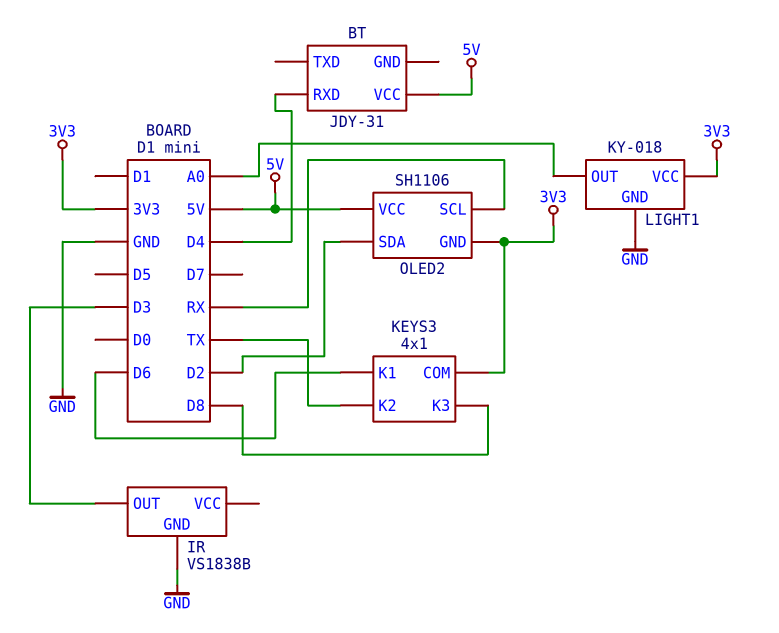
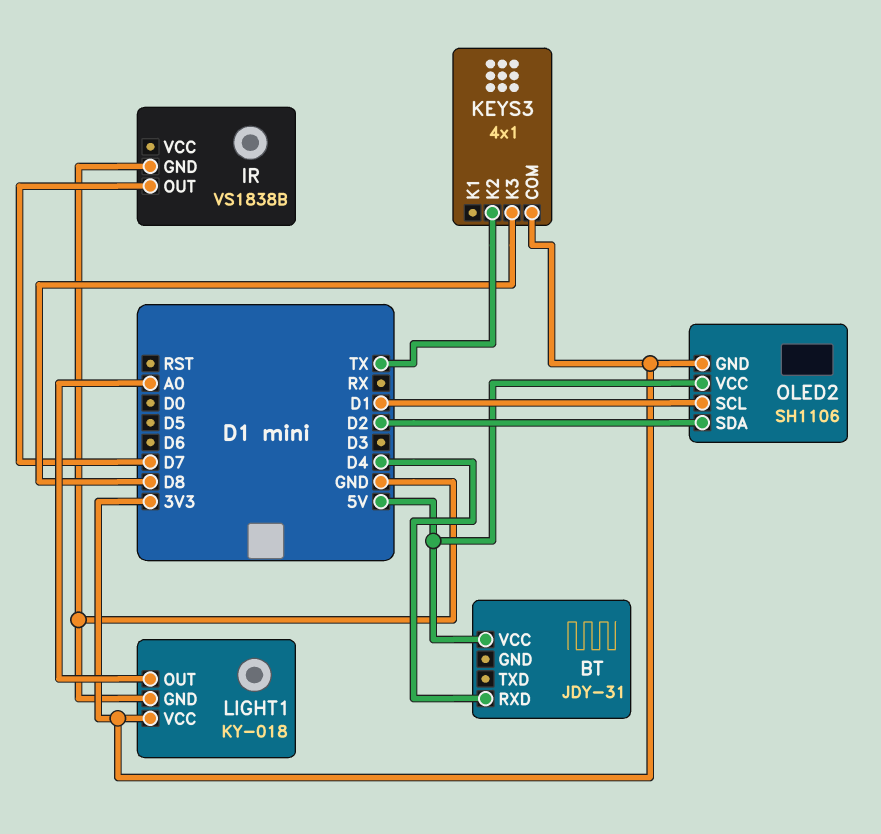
IR pin OUT: D3 -> D7
KEYS3 pin K1: D6 -> none
OLED2 pin SCL: RX -> D1

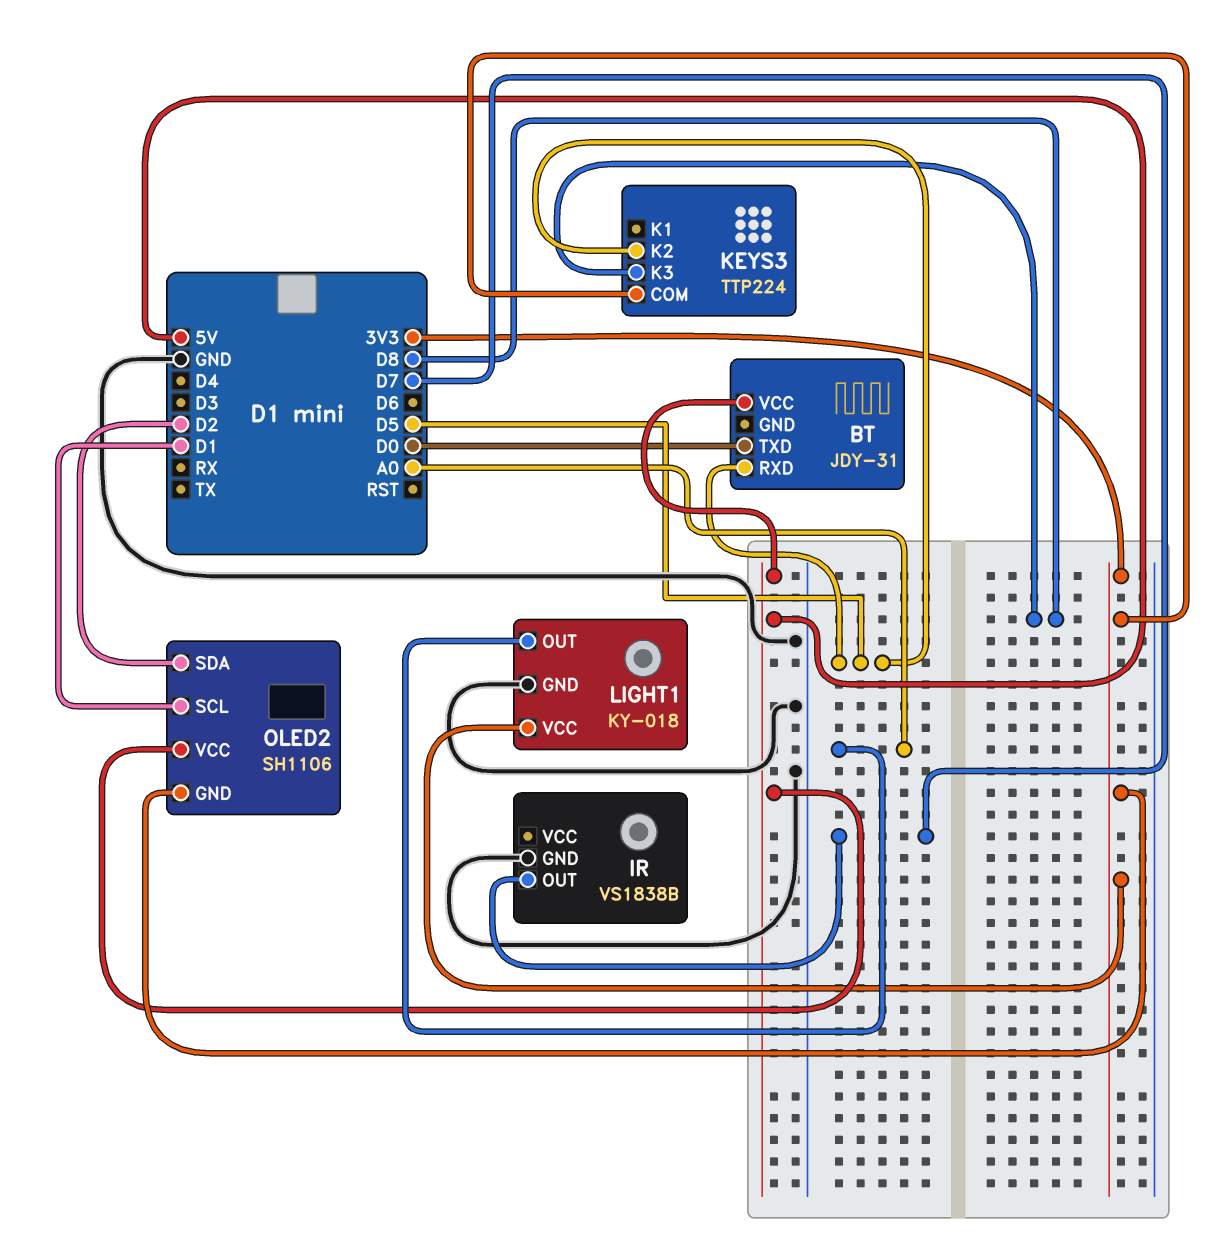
BT pin RXD: D4 -> D5
BT pin TXD: none -> D0
KEYS3: 4x1 -> TTP224
KEYS3 pin K2: TX -> D5

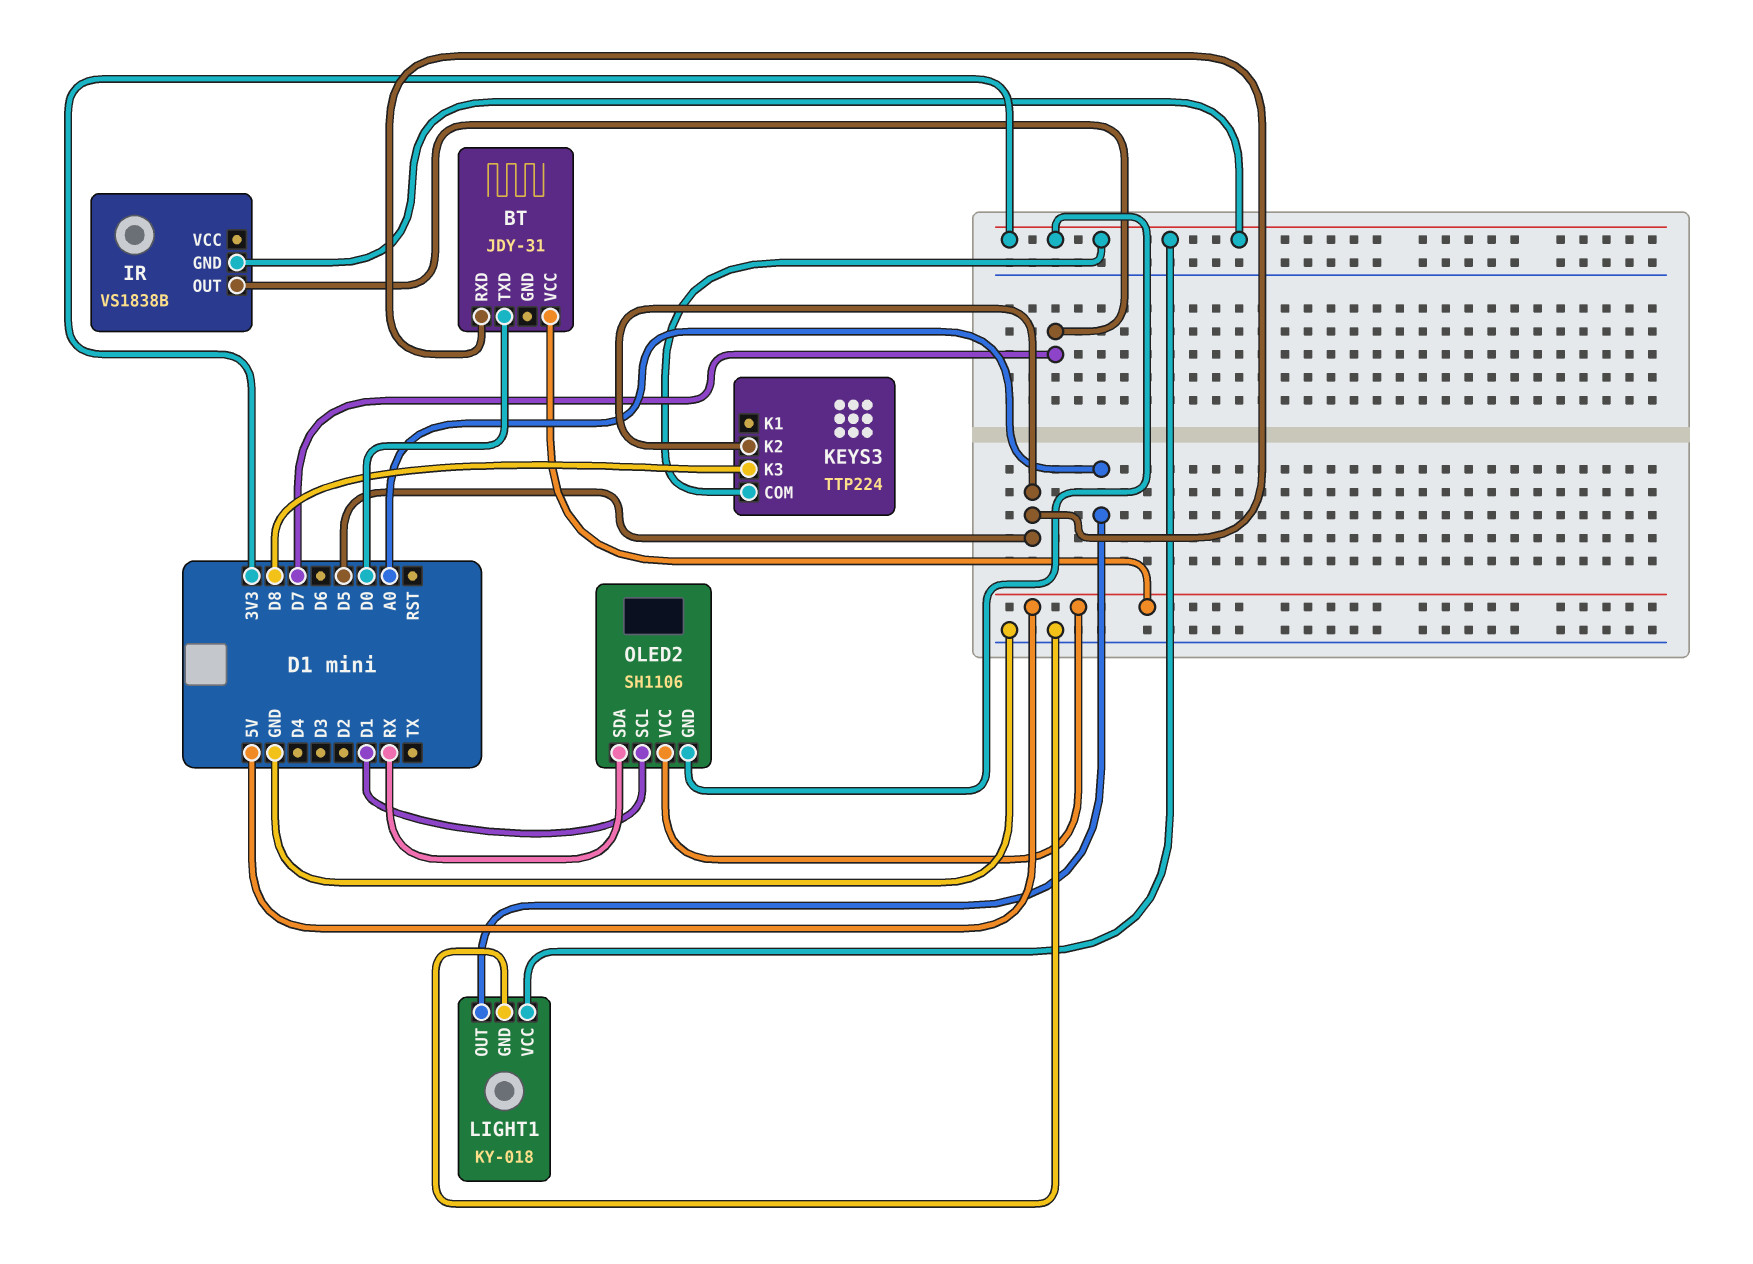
IR pin GND: GND -> 3V3
OLED2 pin SDA: D2 -> RX

